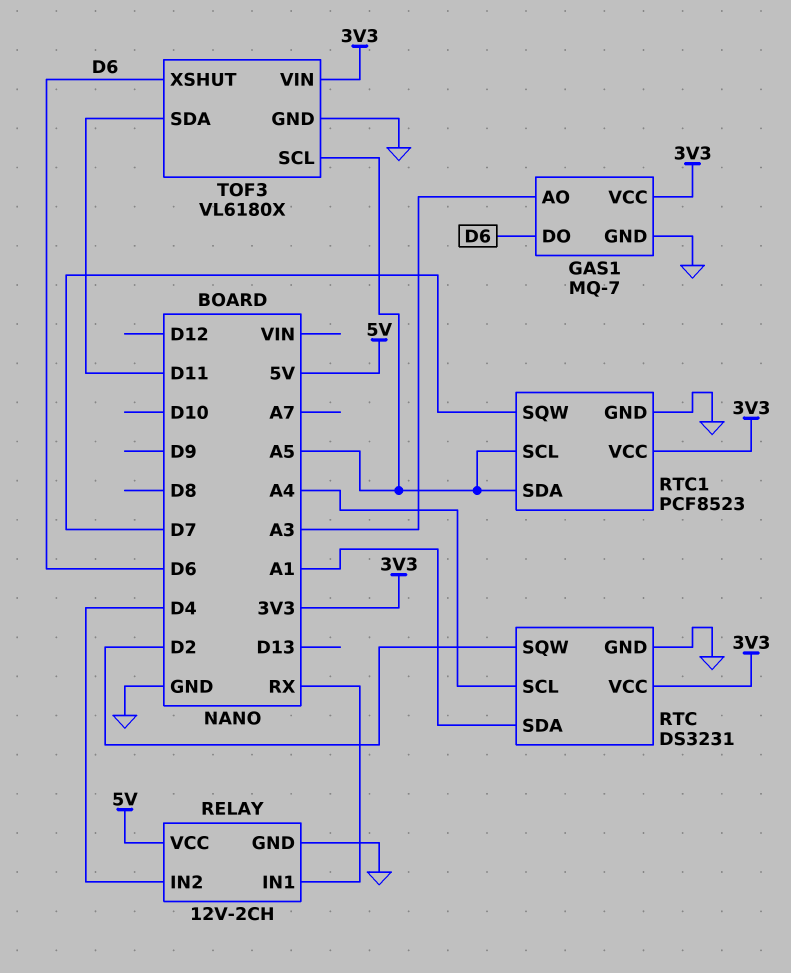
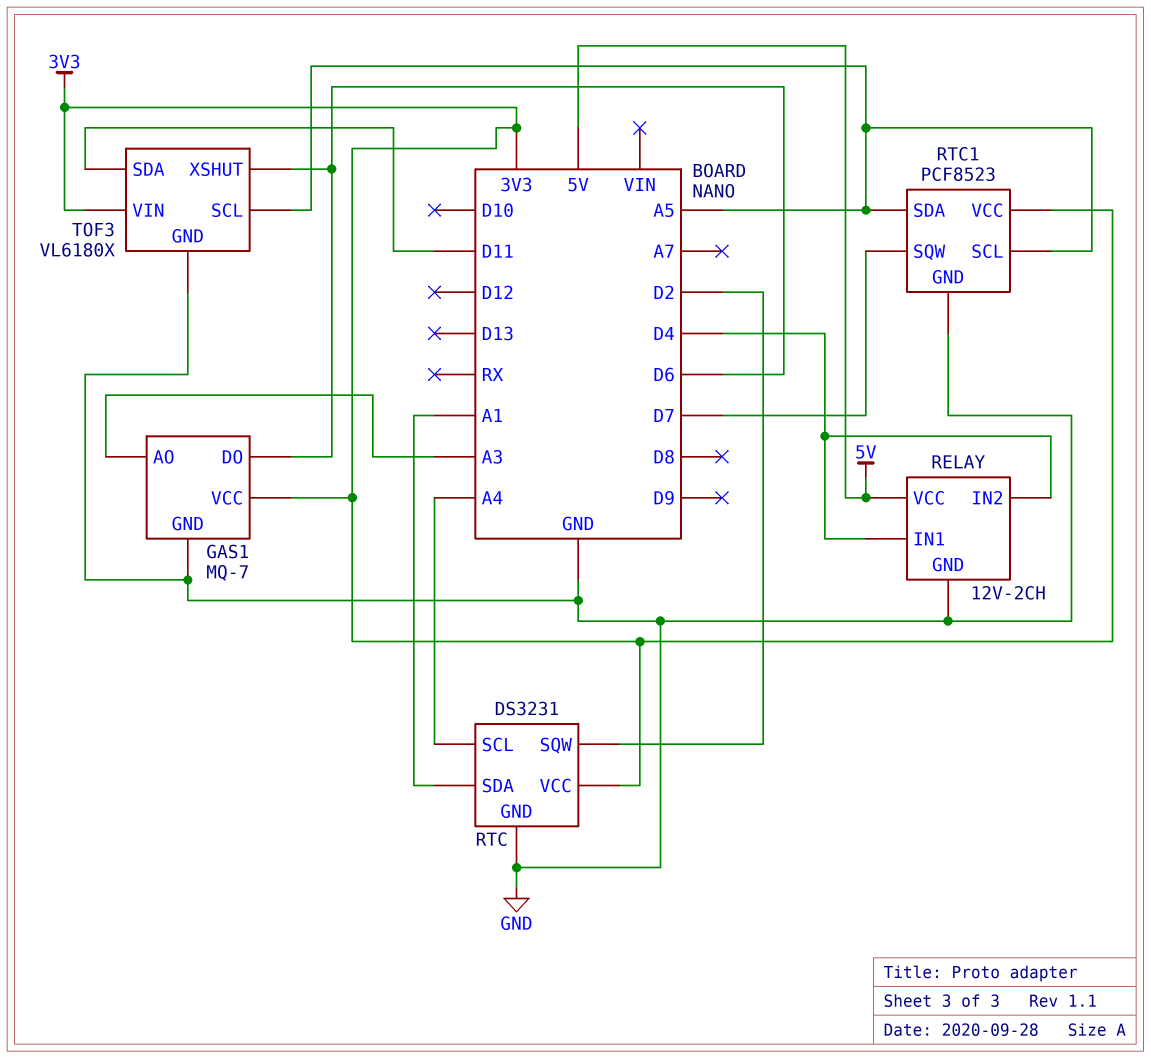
RELAY pin IN1: RX -> D4

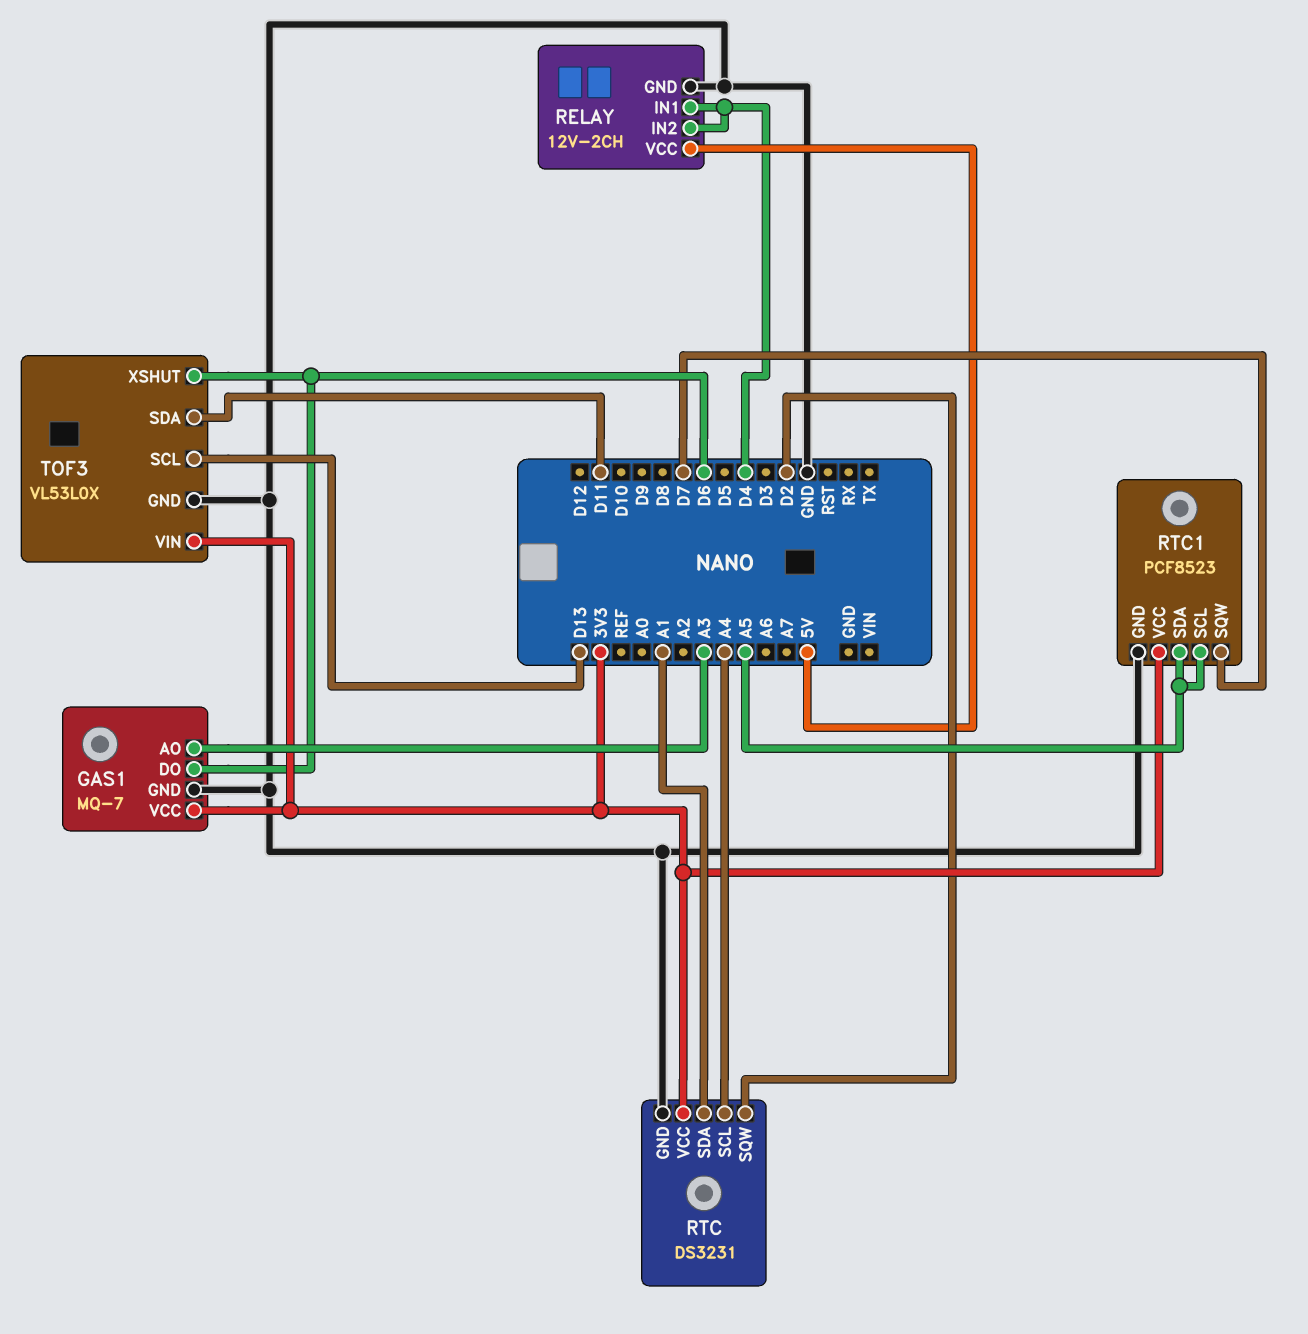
TOF3: VL6180X -> VL53L0X
TOF3 pin SCL: A5 -> D13

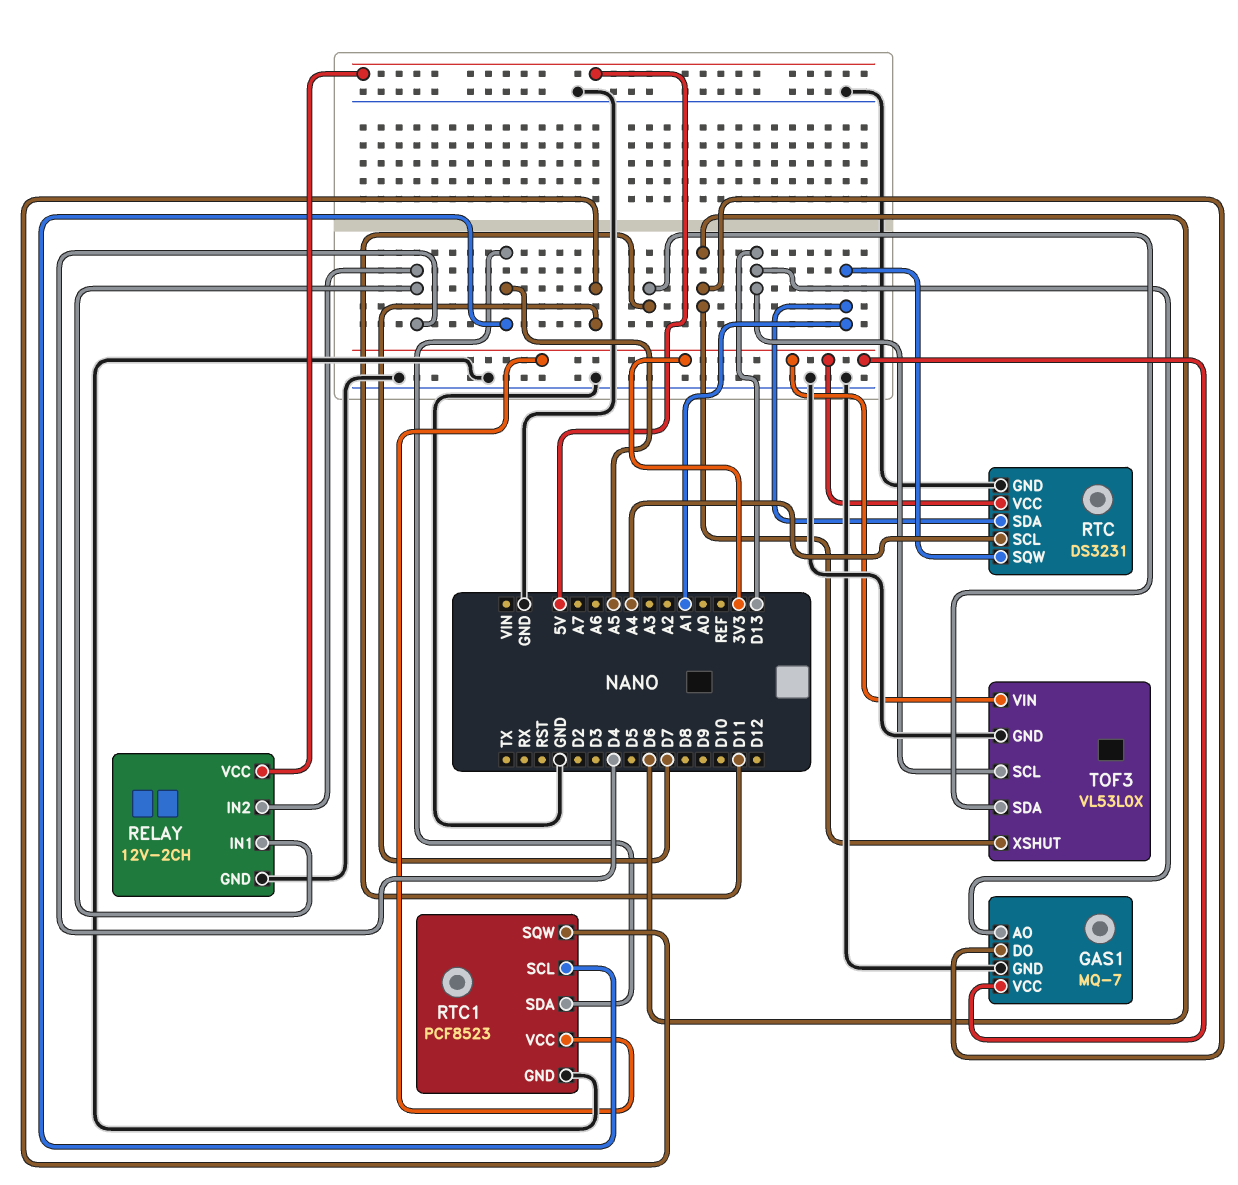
GAS1 pin AO: A3 -> D13
RTC pin SQW: D2 -> A1

